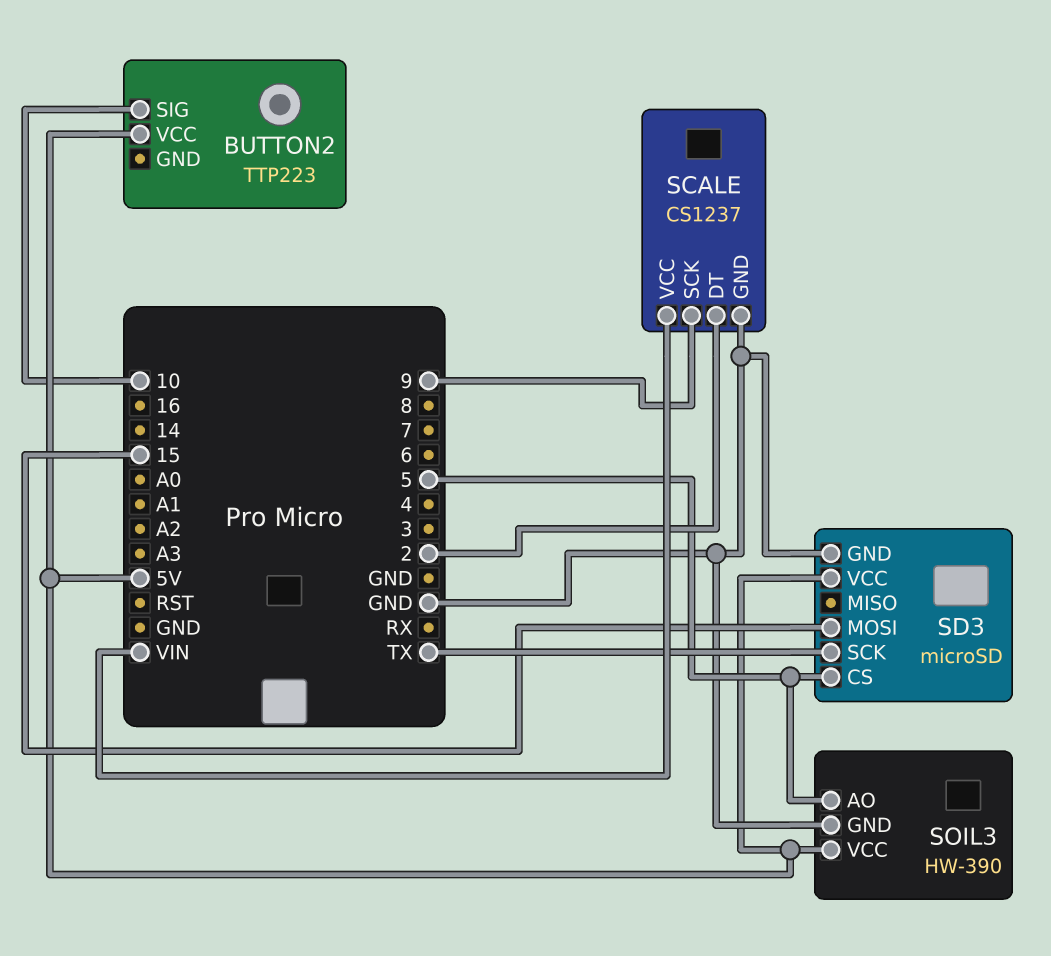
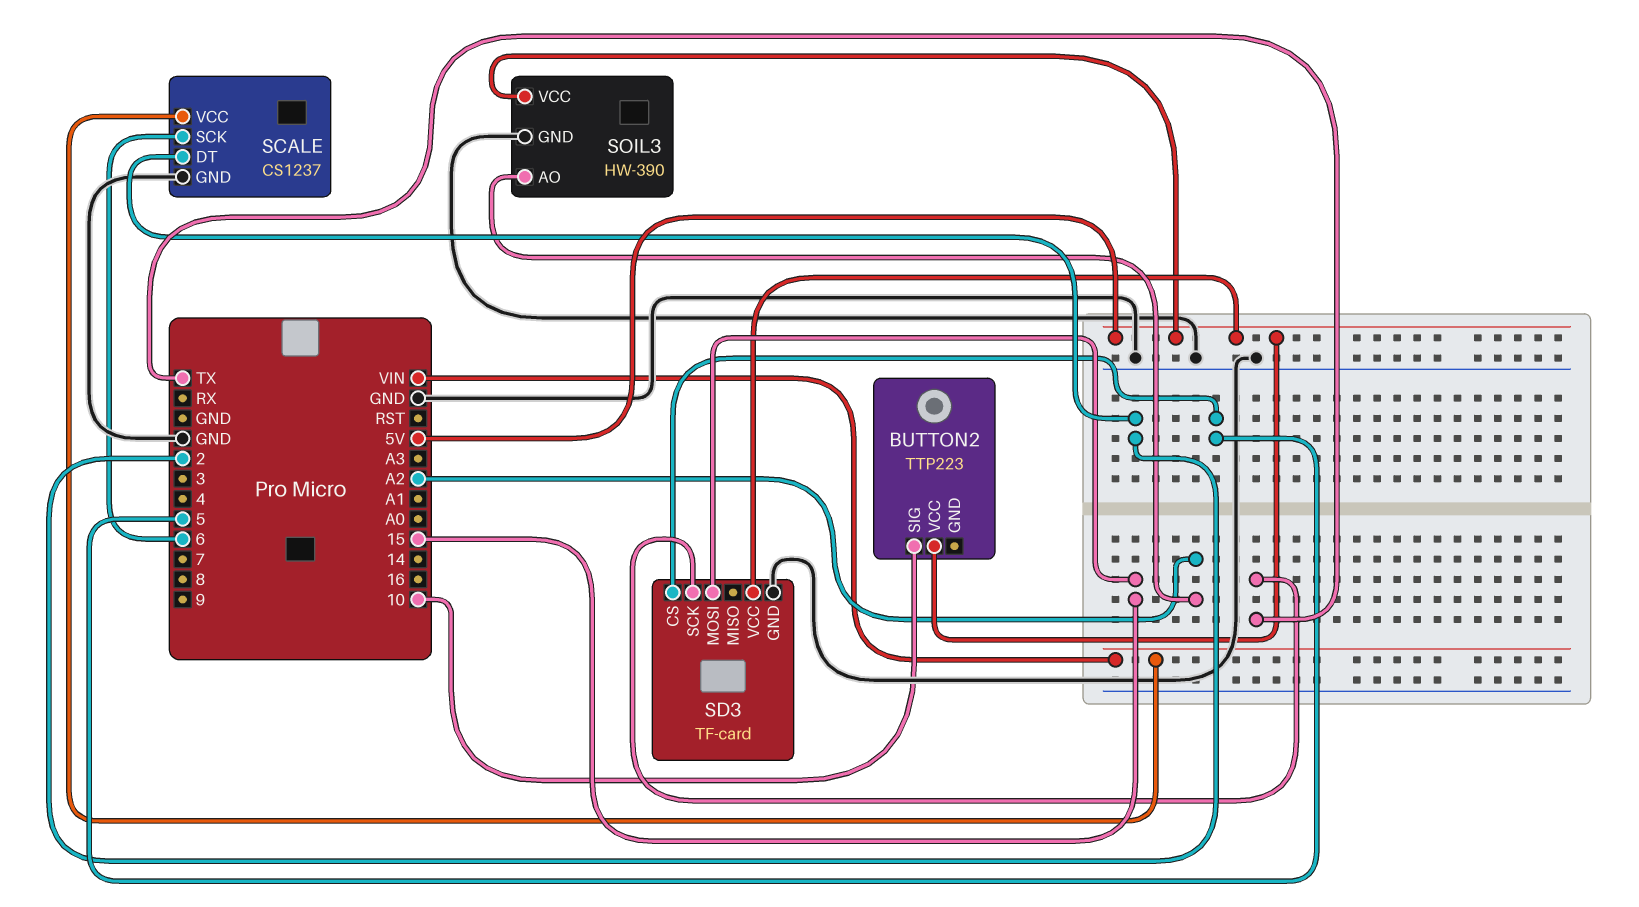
SCALE pin SCK: 9 -> 6
SD3: microSD -> TF-card
SOIL3 pin AO: 5 -> A2

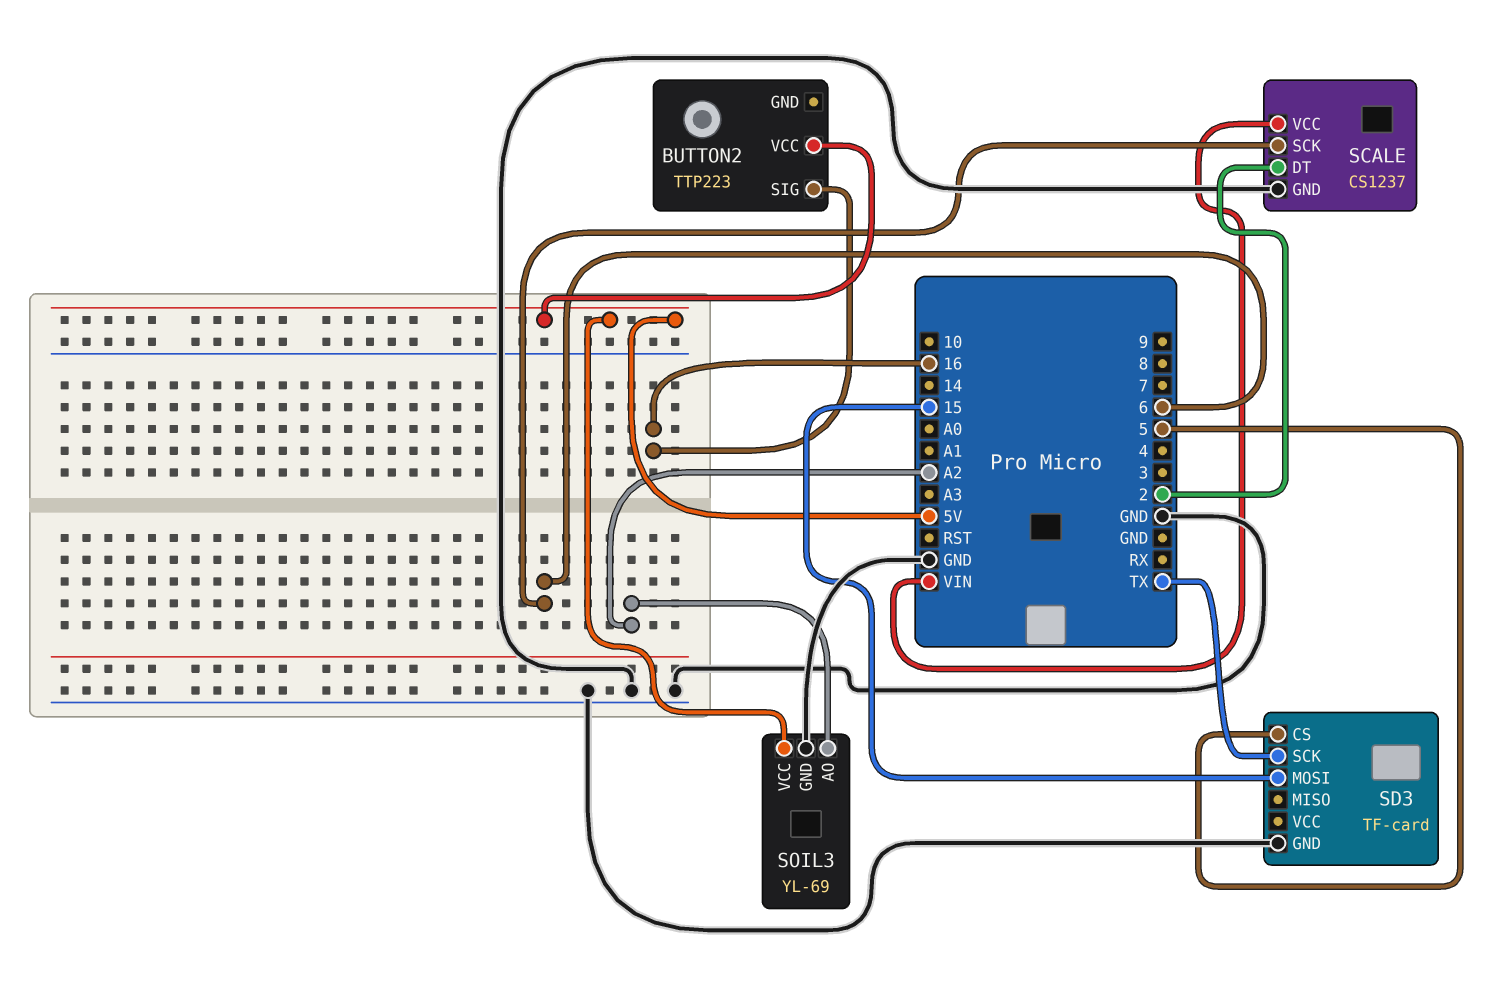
BUTTON2 pin SIG: 10 -> 16
SD3 pin VCC: 5V -> none
SOIL3: HW-390 -> YL-69

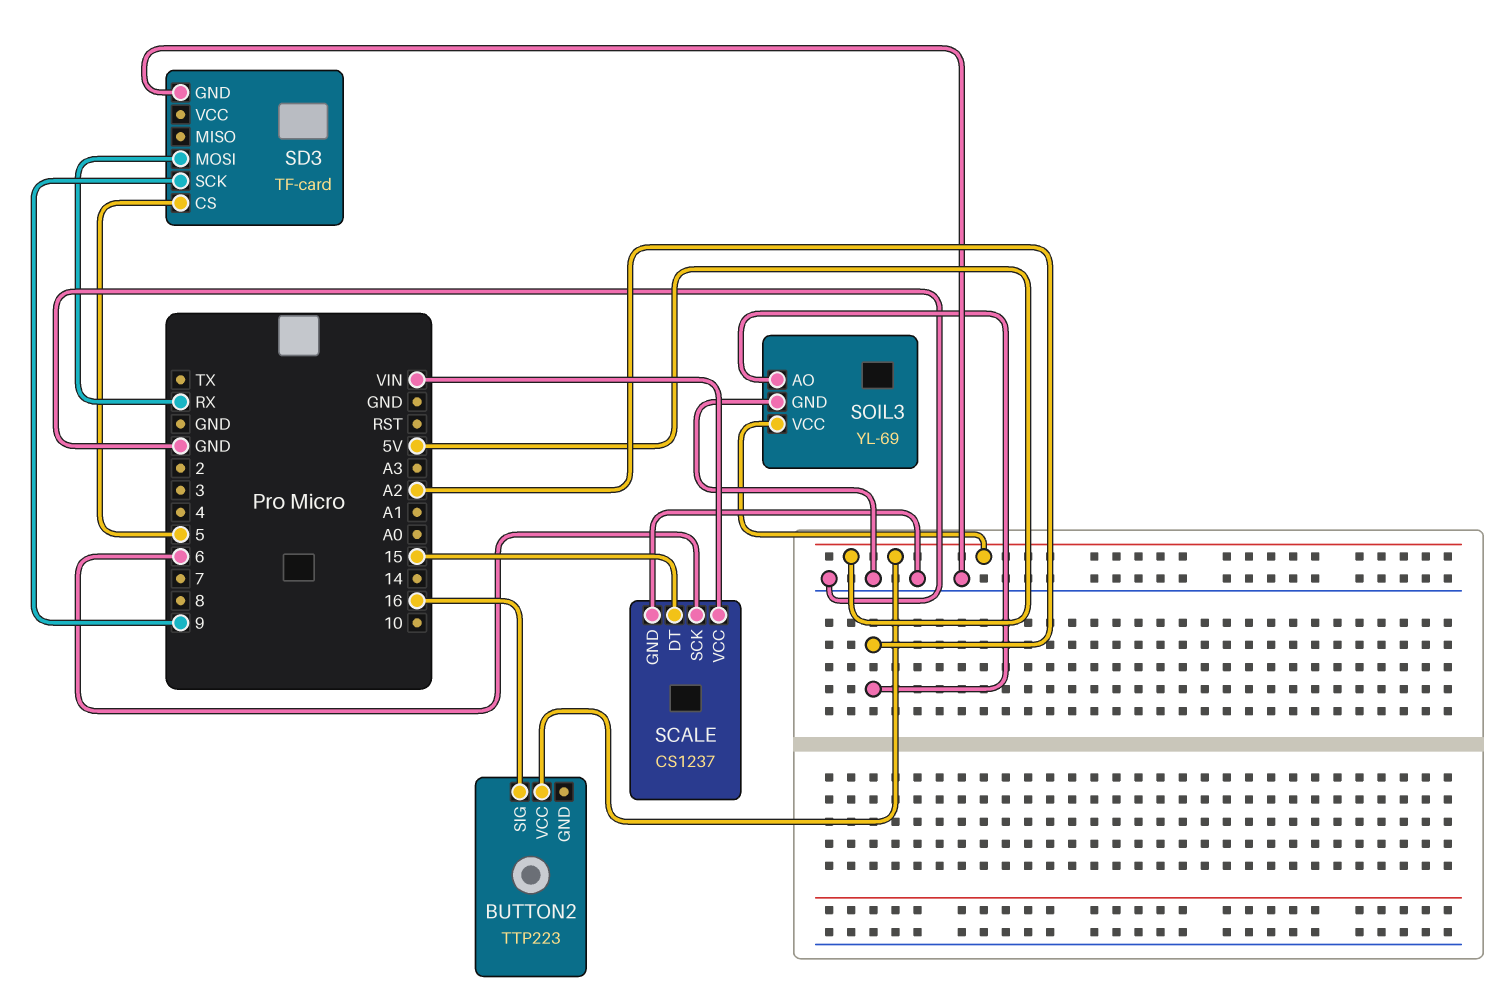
SCALE pin DT: 2 -> 15
SD3 pin MOSI: 15 -> RX
SD3 pin SCK: TX -> 9

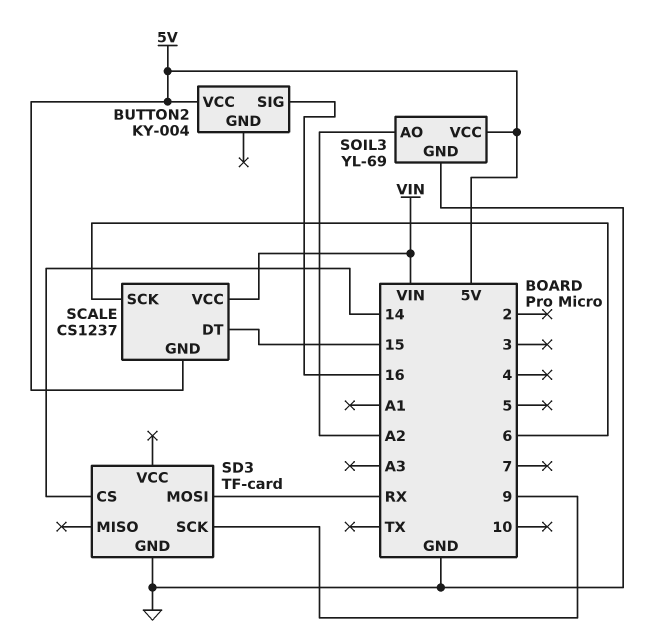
BUTTON2: TTP223 -> KY-004
SCALE pin GND: GND -> 5V
SD3 pin CS: 5 -> 14

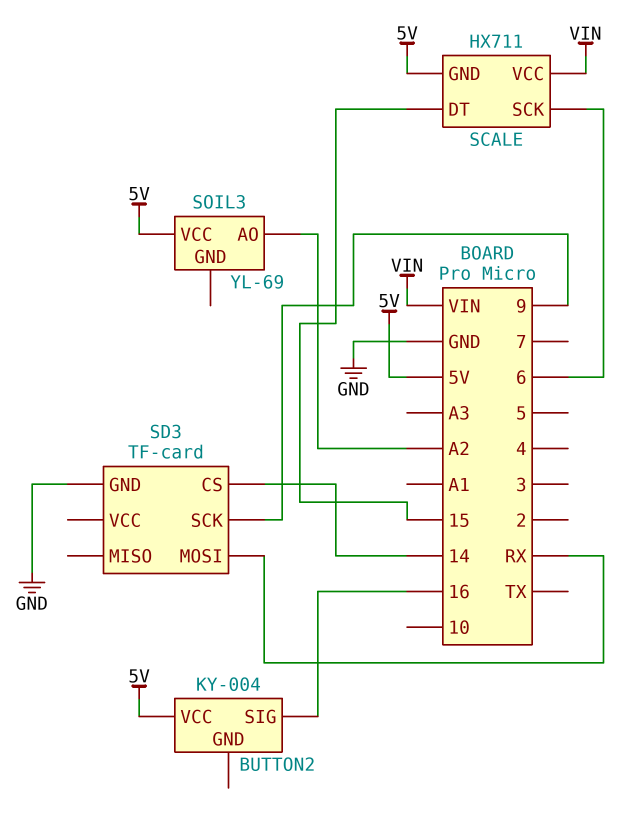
SCALE: CS1237 -> HX711
SOIL3 pin GND: GND -> none

